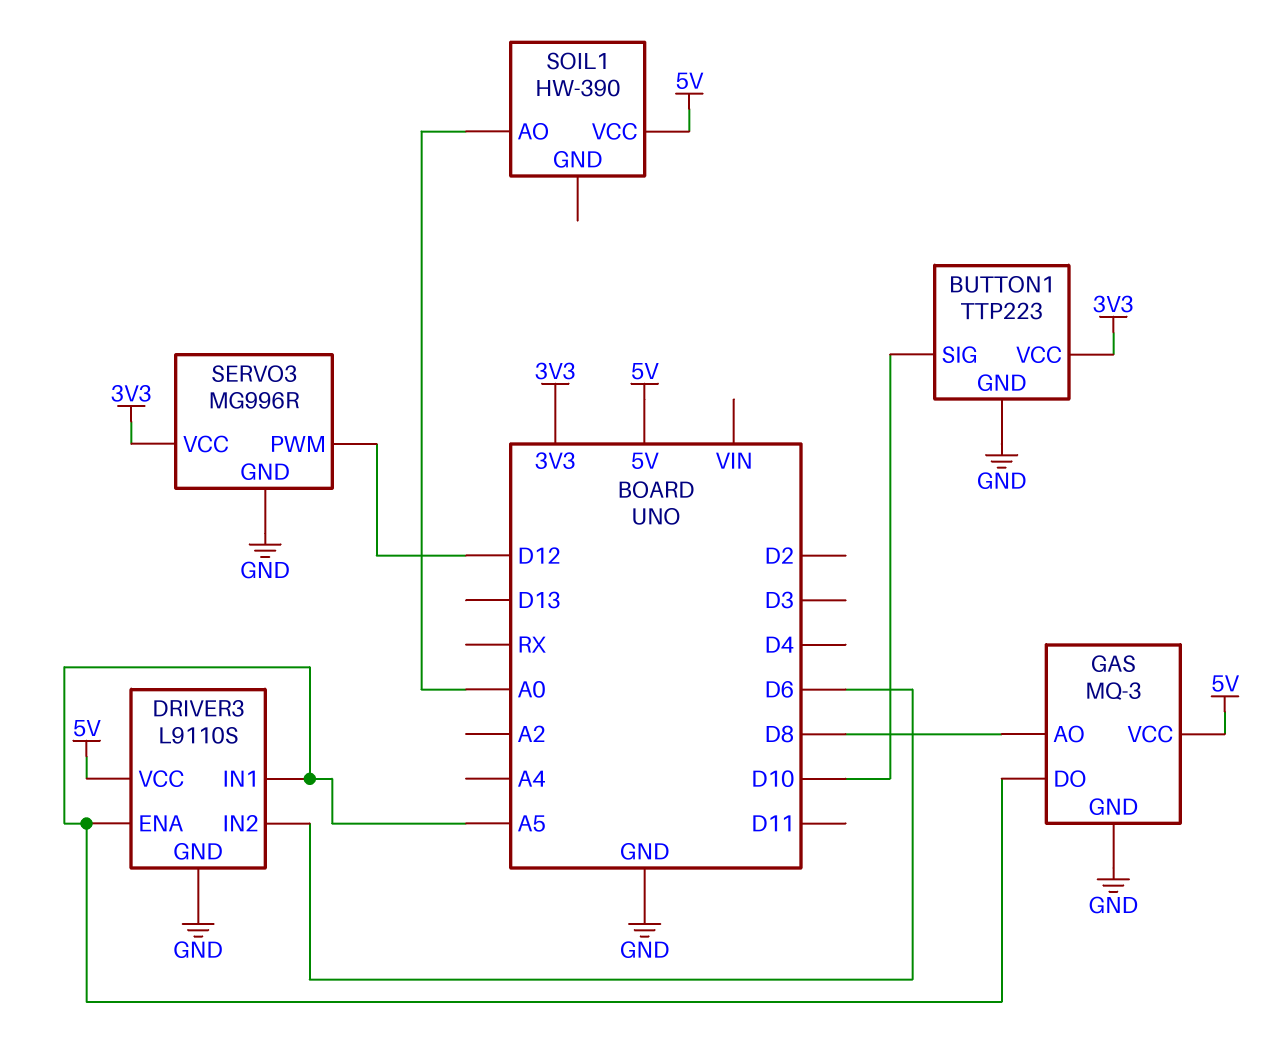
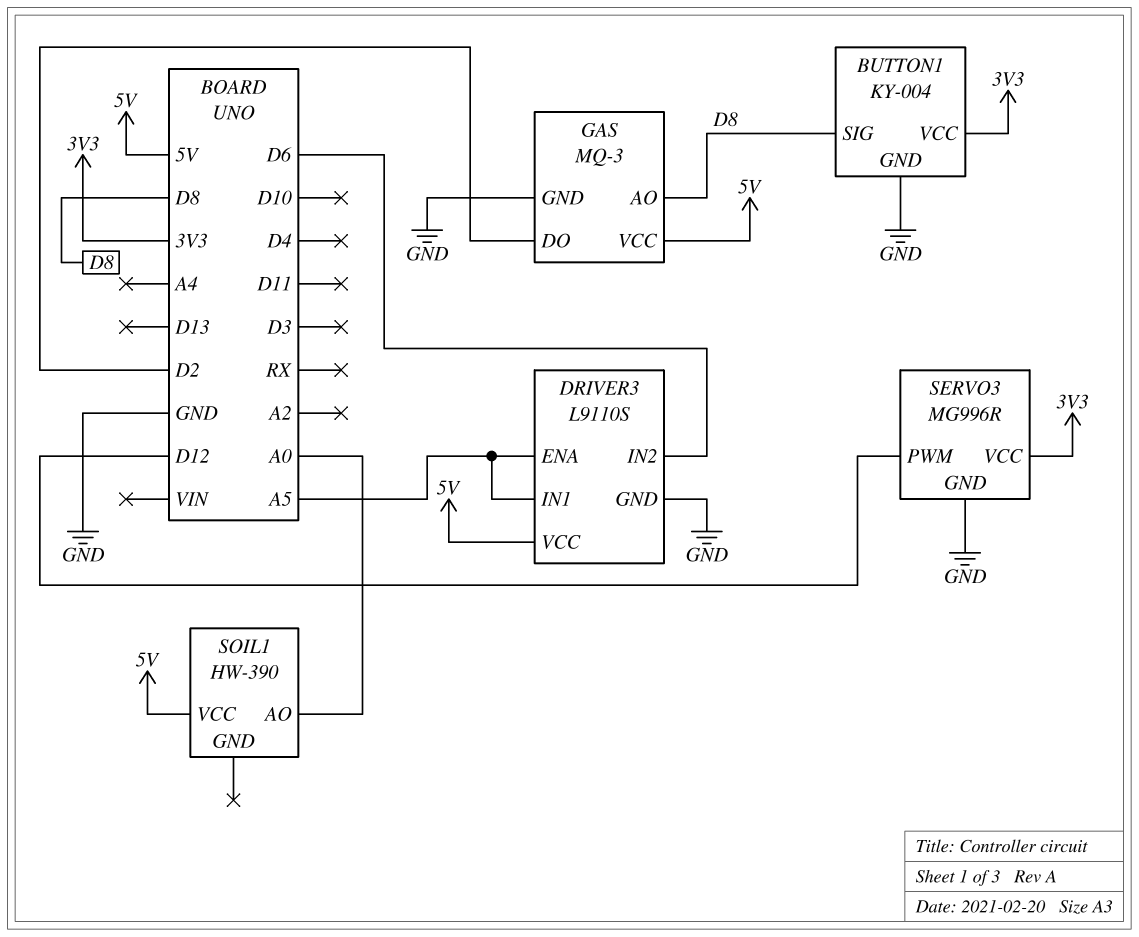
BUTTON1: TTP223 -> KY-004
BUTTON1 pin SIG: D10 -> D8
GAS pin DO: A5 -> D2

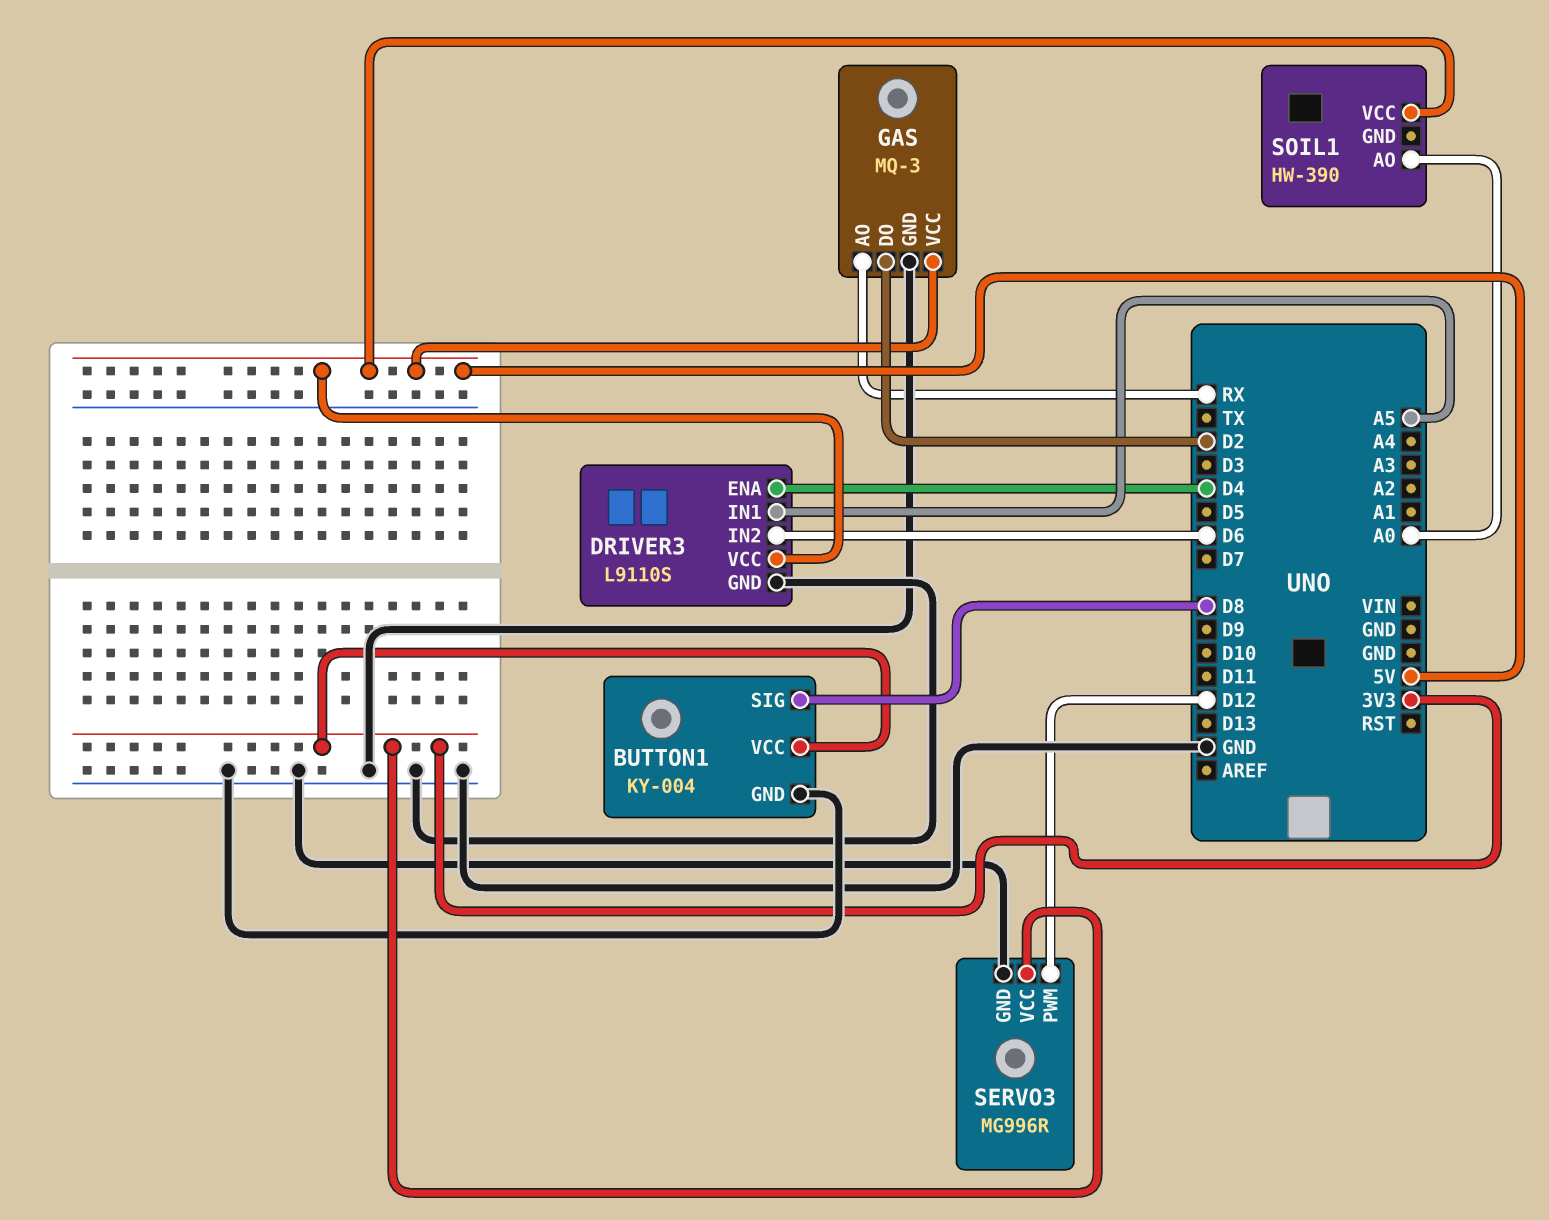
DRIVER3 pin ENA: A5 -> D4
GAS pin AO: D8 -> RX

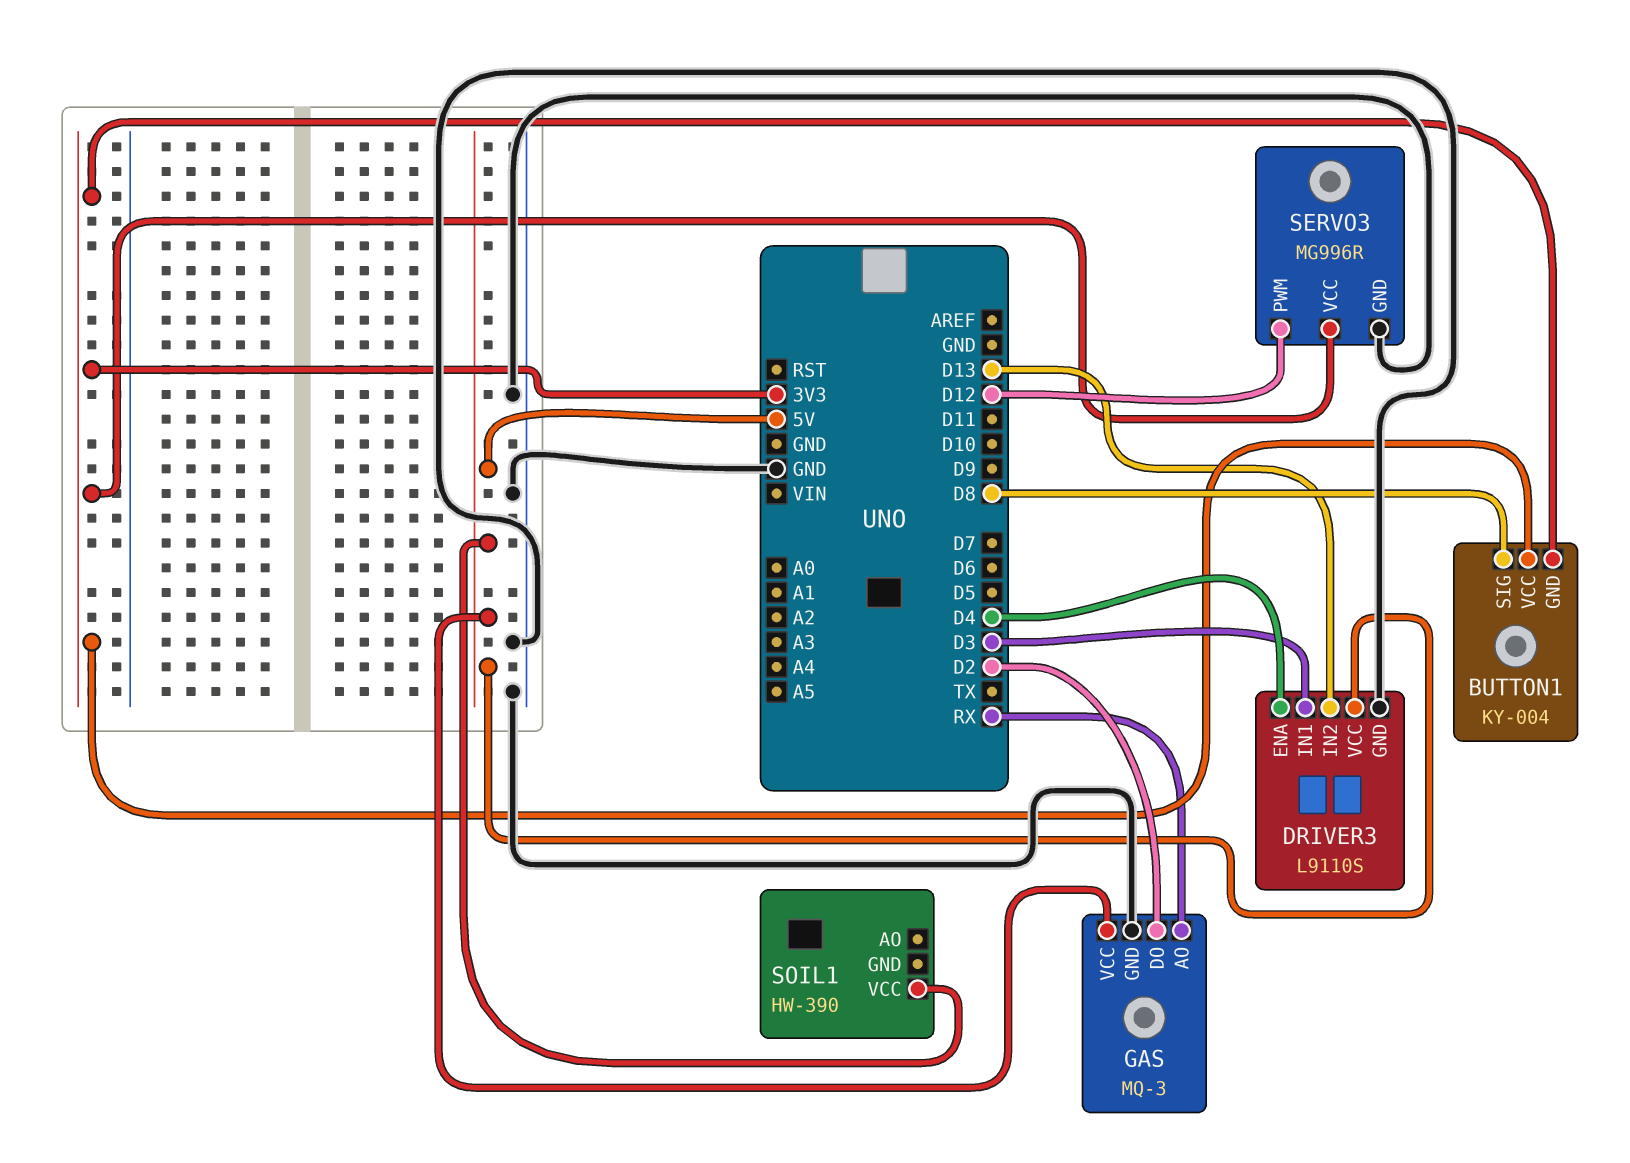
BUTTON1 pin GND: GND -> 3V3
DRIVER3 pin IN1: A5 -> D3
DRIVER3 pin IN2: D6 -> D13
SOIL1 pin AO: A0 -> none

